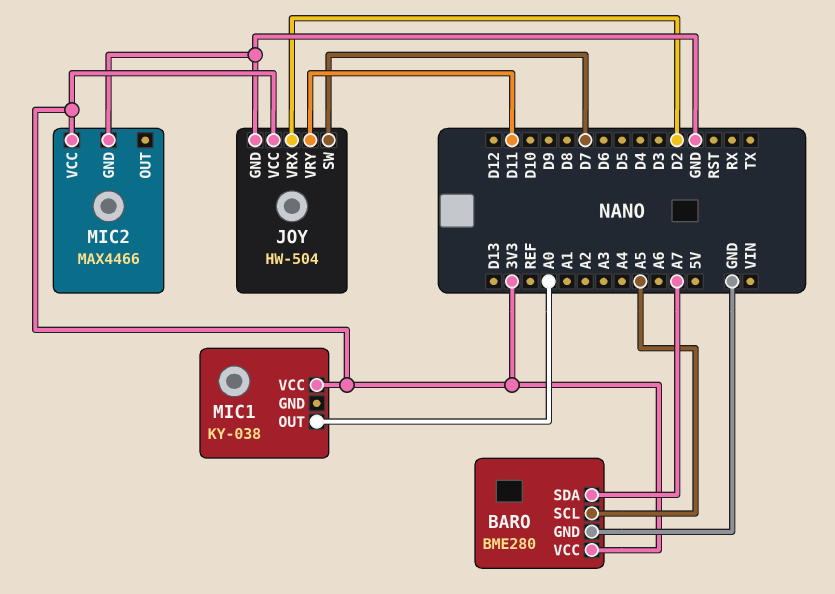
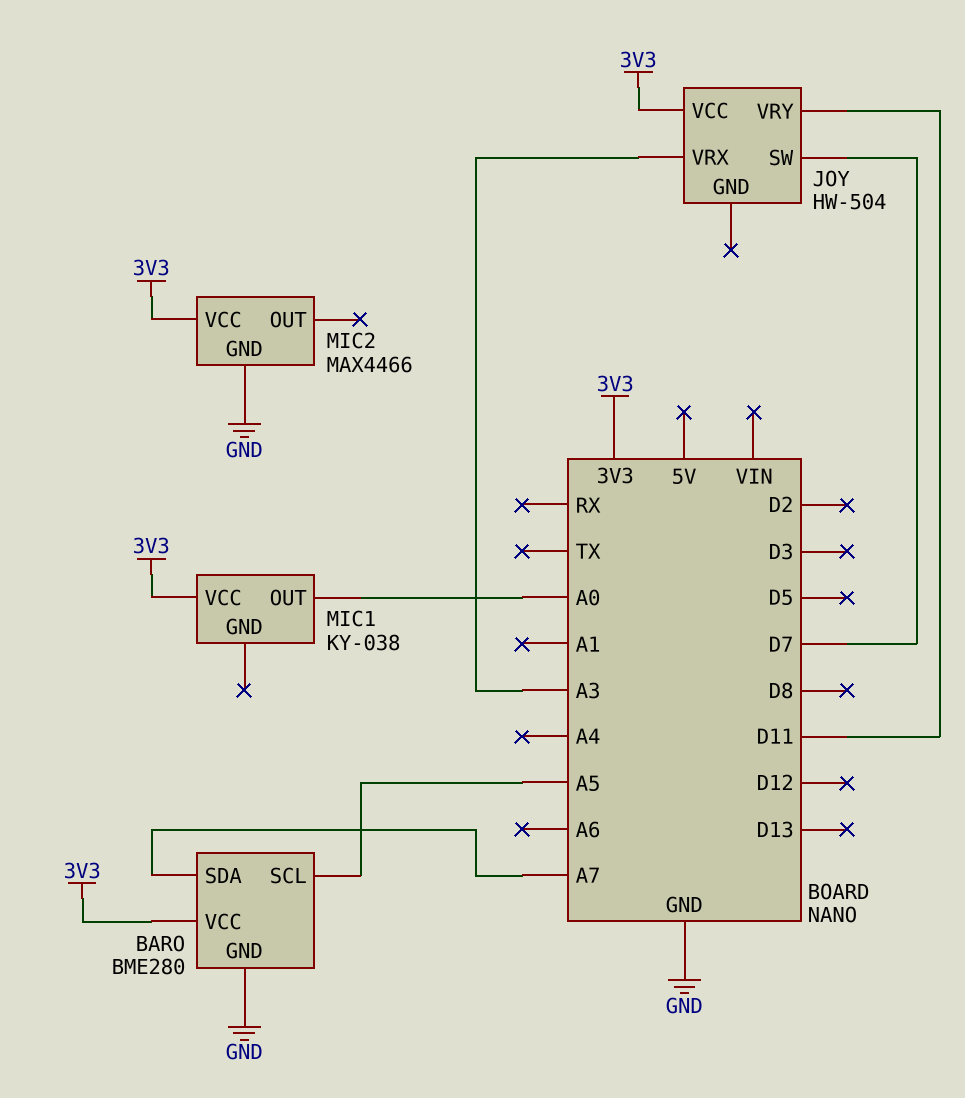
JOY pin GND: GND -> none
JOY pin VRX: D2 -> A3

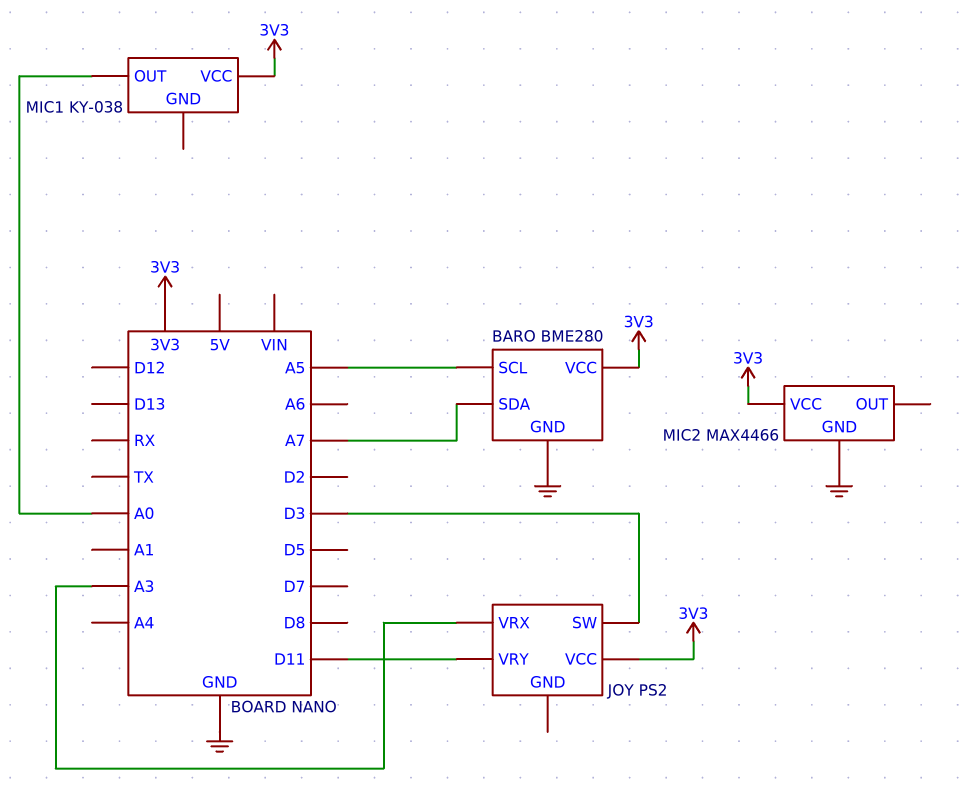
JOY: HW-504 -> PS2
JOY pin SW: D7 -> D3

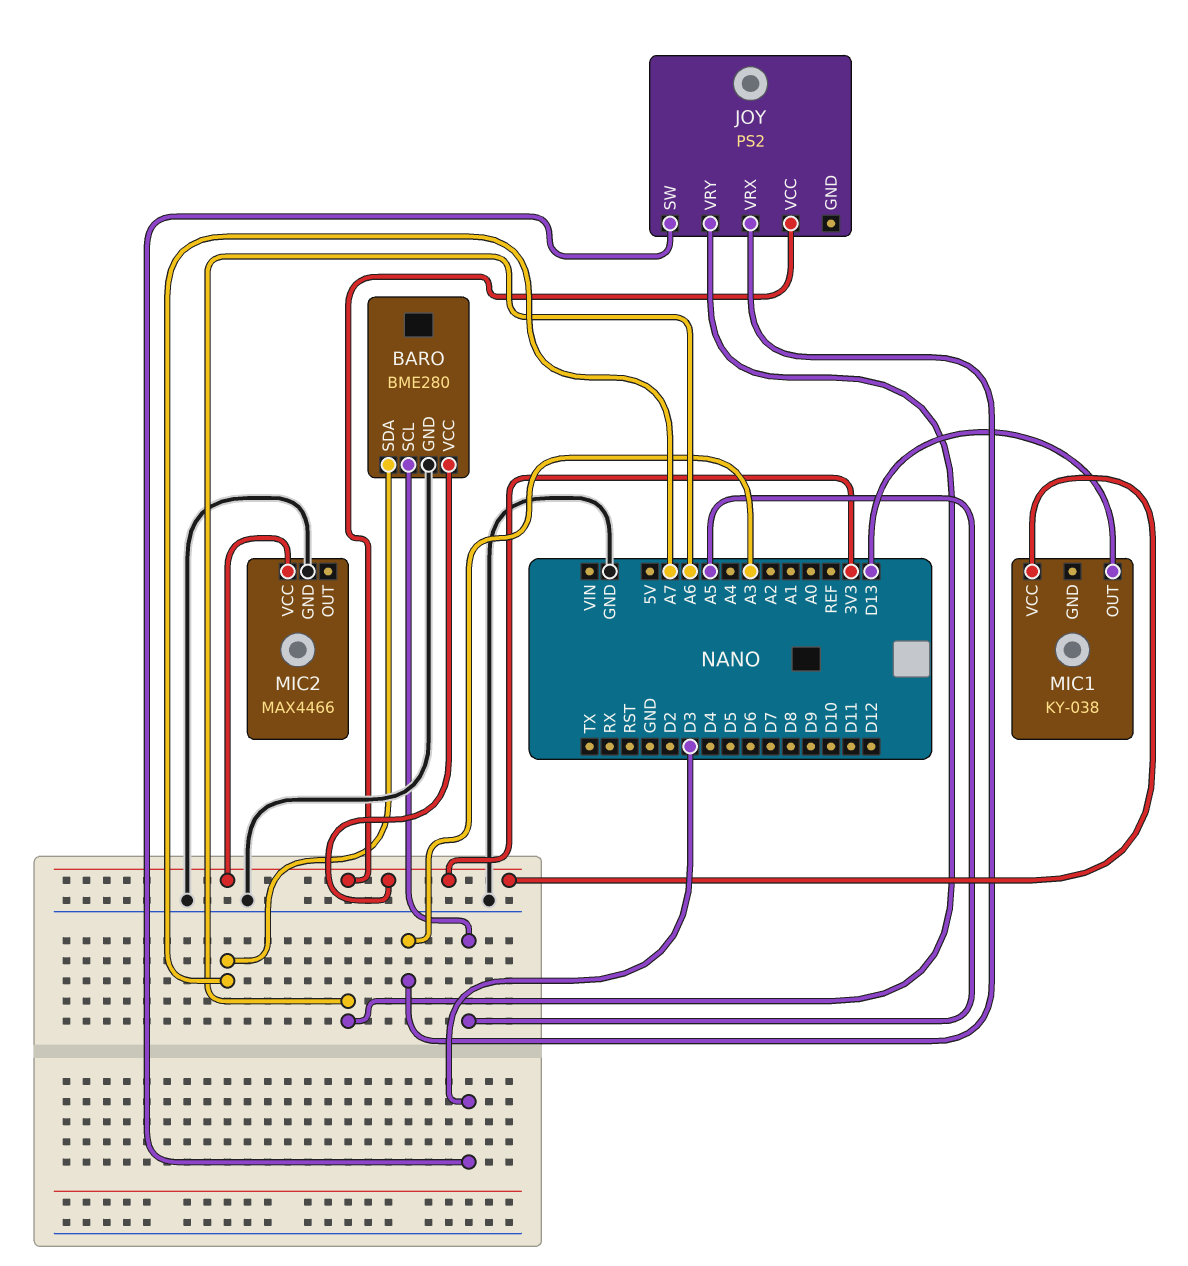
JOY pin VRY: D11 -> A6
MIC1 pin OUT: A0 -> D13

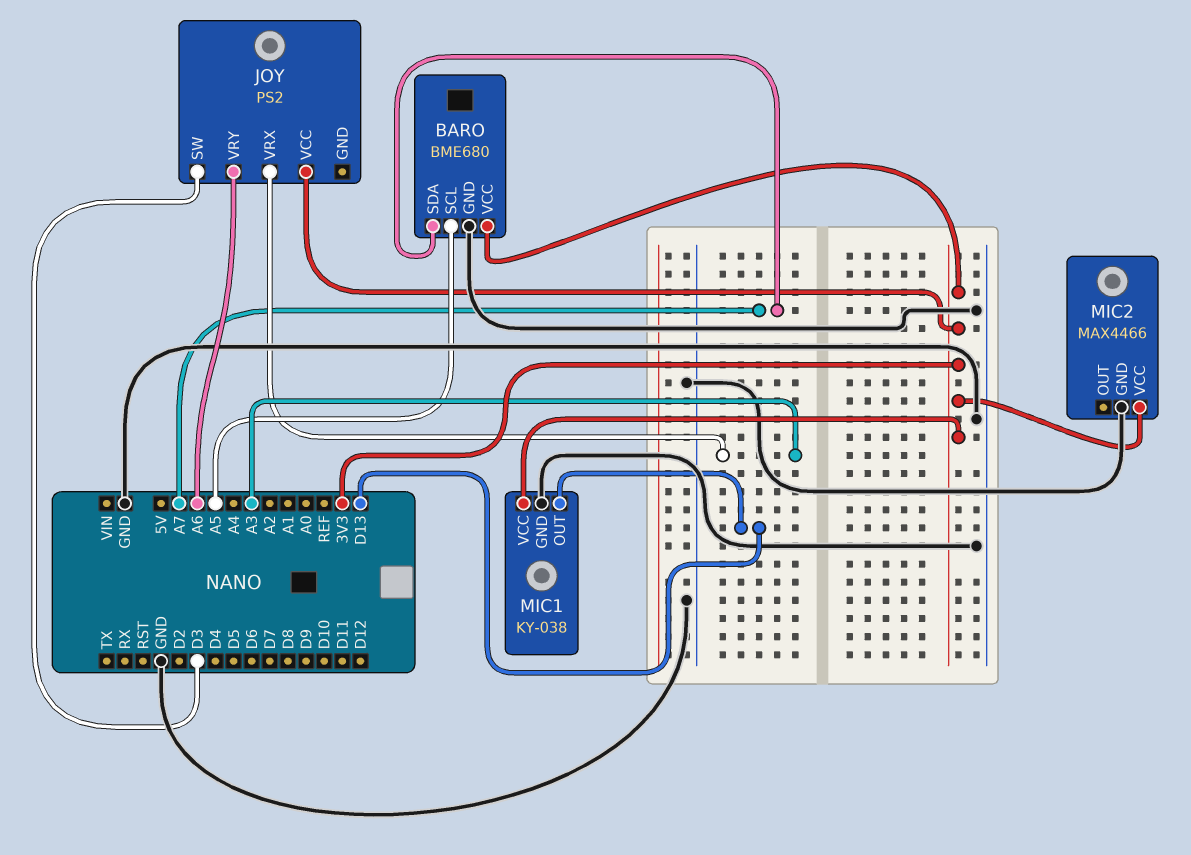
BARO: BME280 -> BME680
MIC1 pin GND: none -> GND

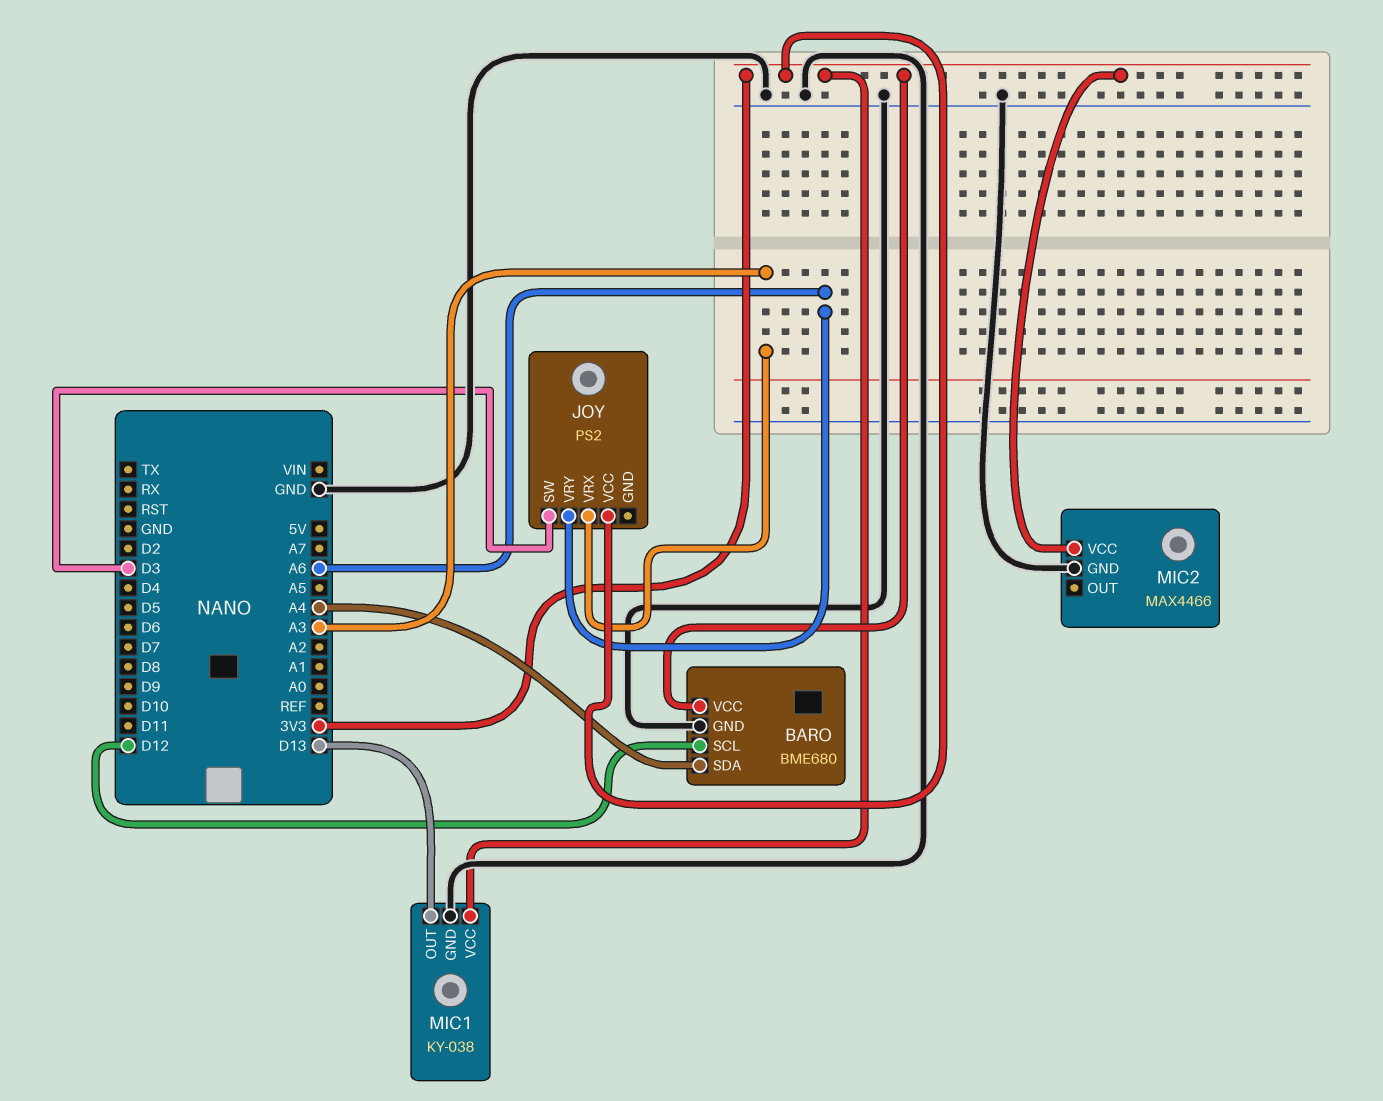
BARO pin SCL: A5 -> D12
BARO pin SDA: A7 -> A4

